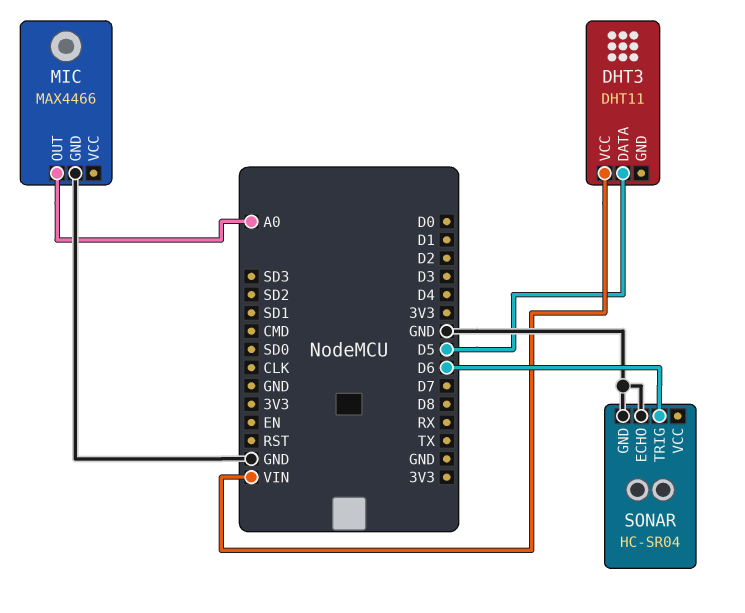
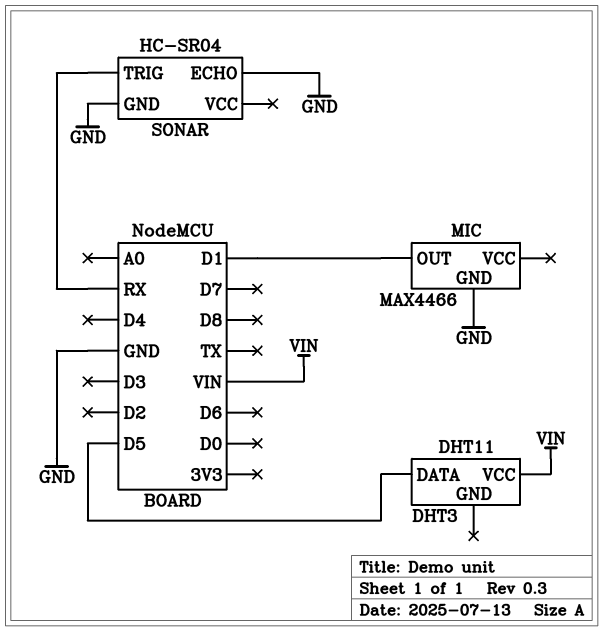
MIC pin OUT: A0 -> D1
SONAR pin TRIG: D6 -> RX

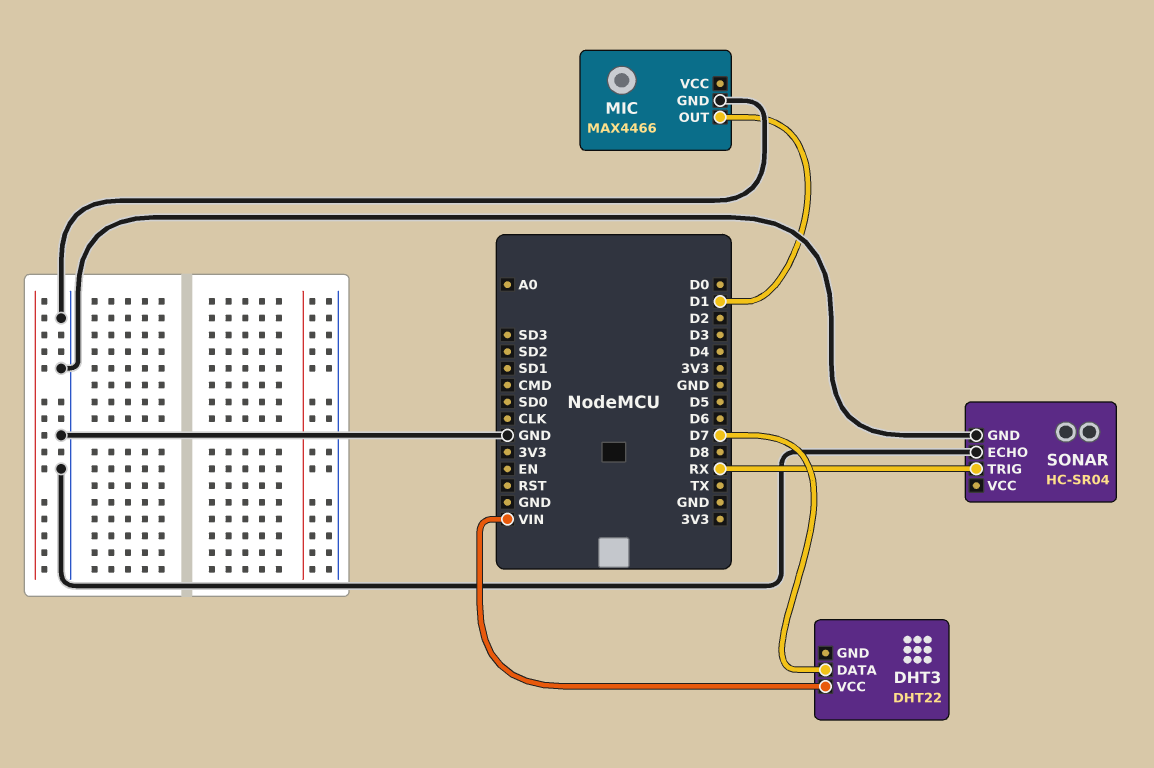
DHT3: DHT11 -> DHT22
DHT3 pin DATA: D5 -> D7

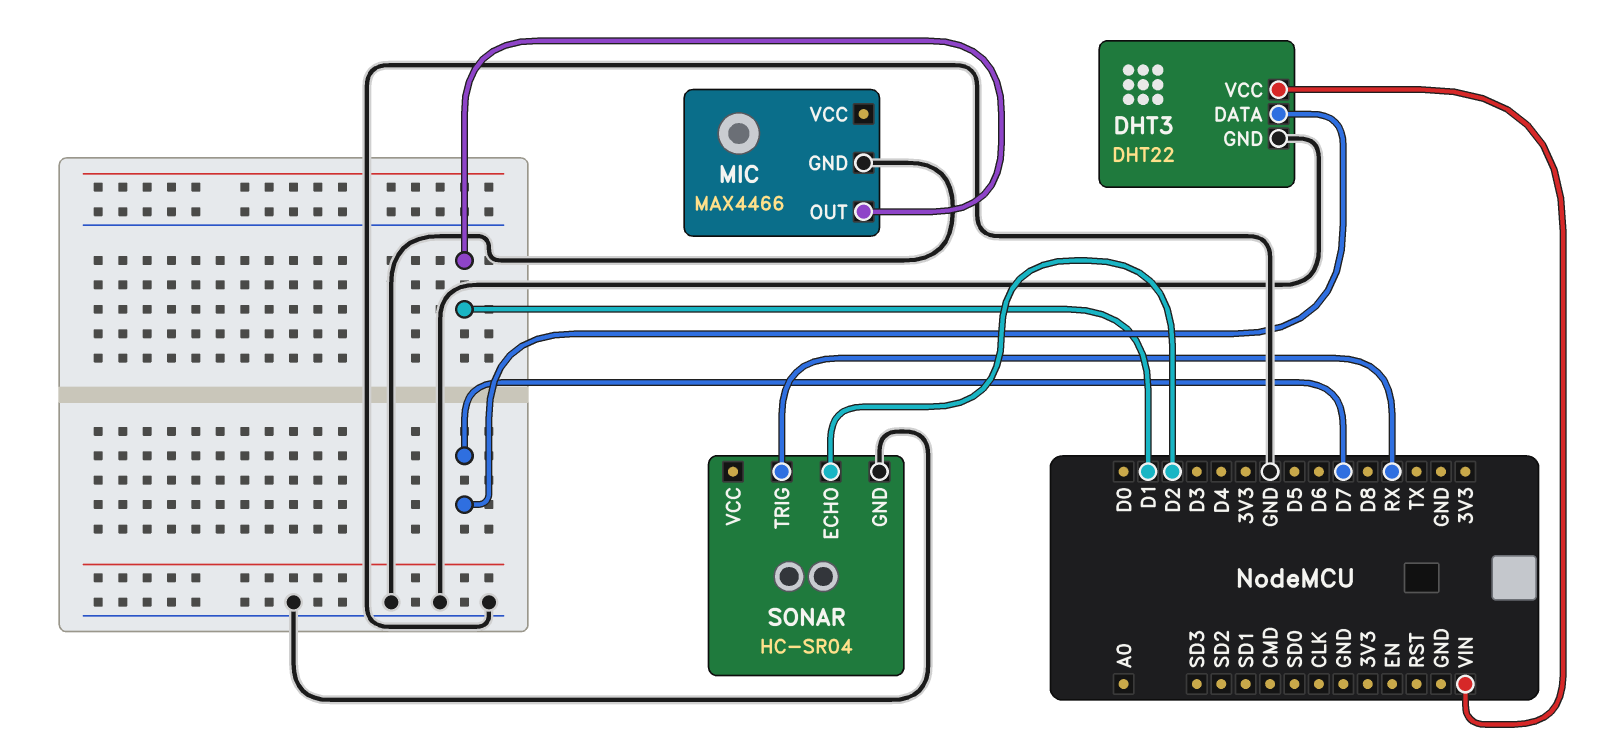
DHT3 pin GND: none -> GND
SONAR pin ECHO: GND -> D2

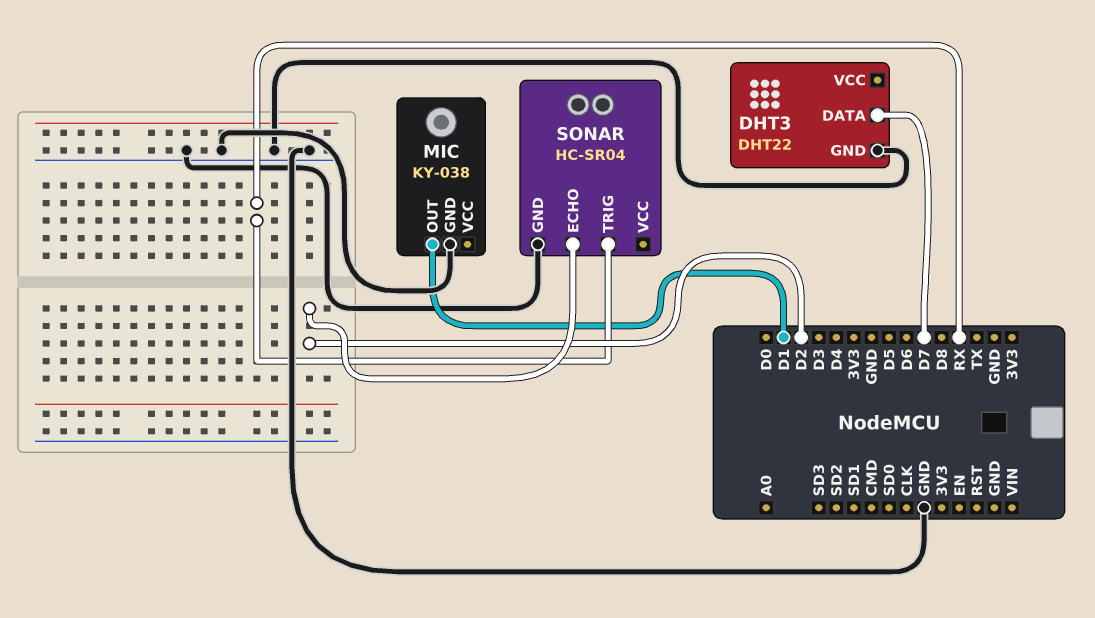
DHT3 pin VCC: VIN -> none
MIC: MAX4466 -> KY-038

